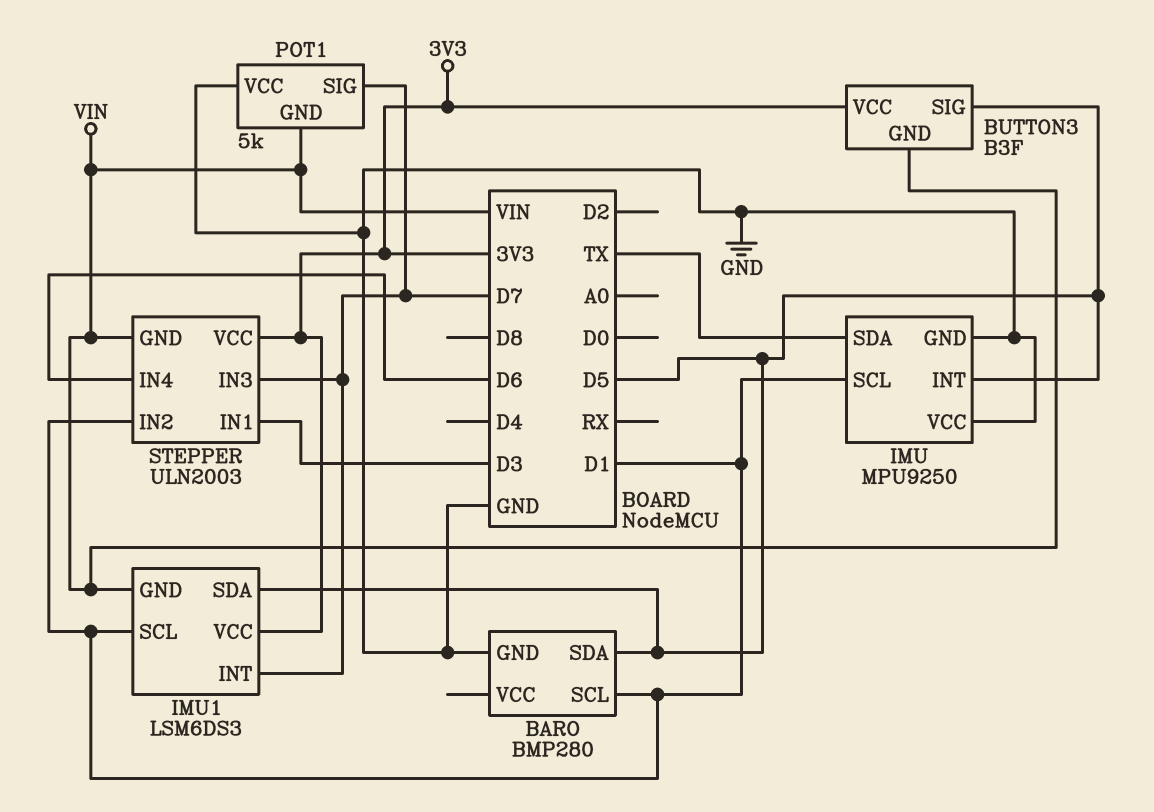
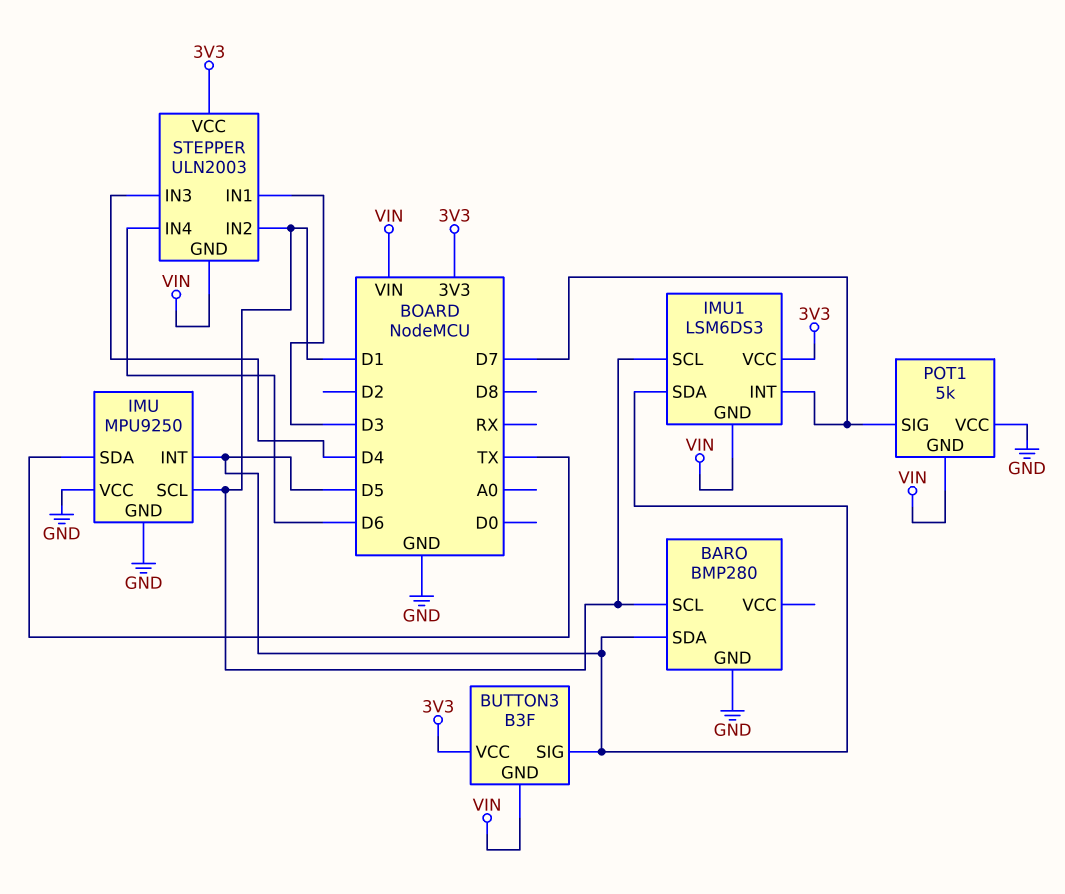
STEPPER pin IN3: D7 -> D4

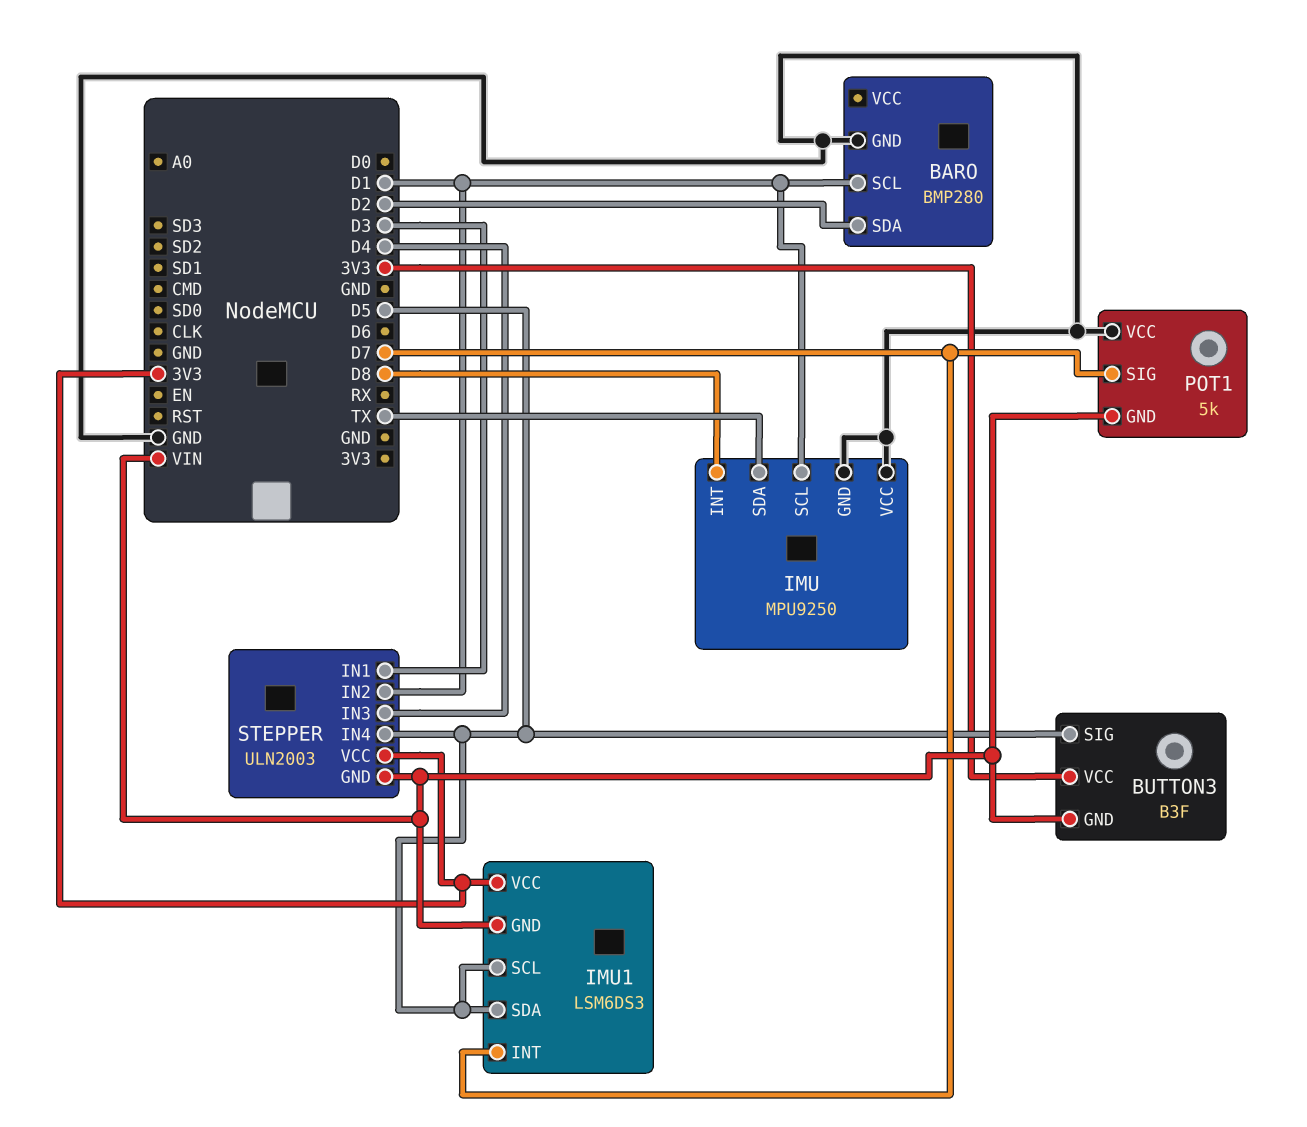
BARO pin SDA: D5 -> D2
IMU pin INT: D5 -> D8
IMU1 pin SCL: D1 -> D5
STEPPER pin IN4: D6 -> D5

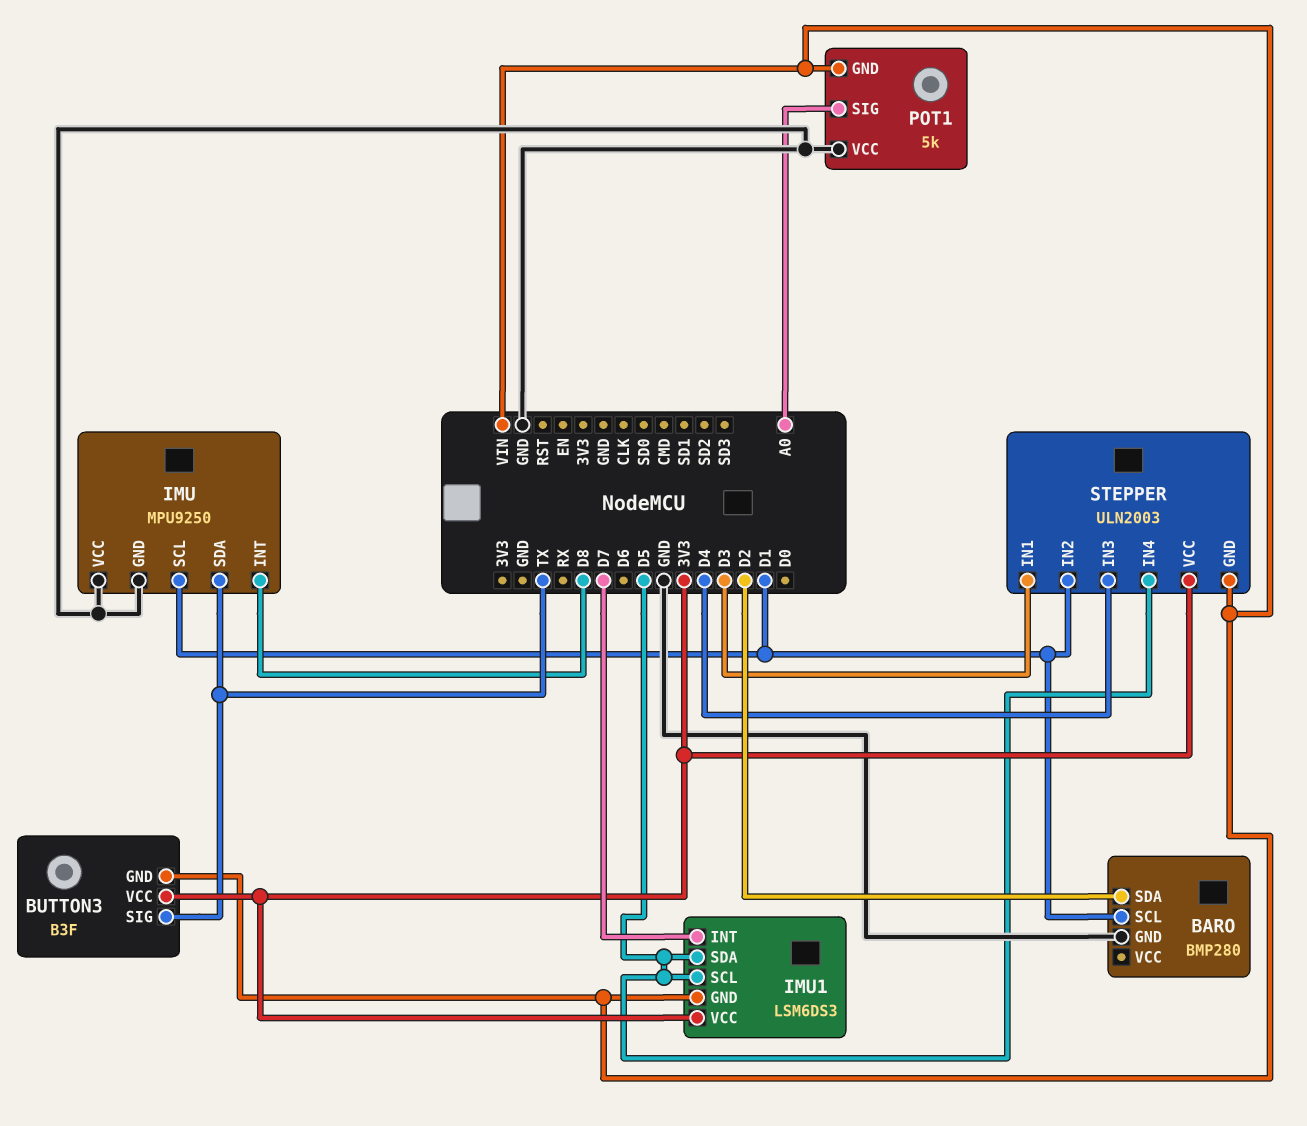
BUTTON3 pin SIG: D5 -> TX
POT1 pin SIG: D7 -> A0

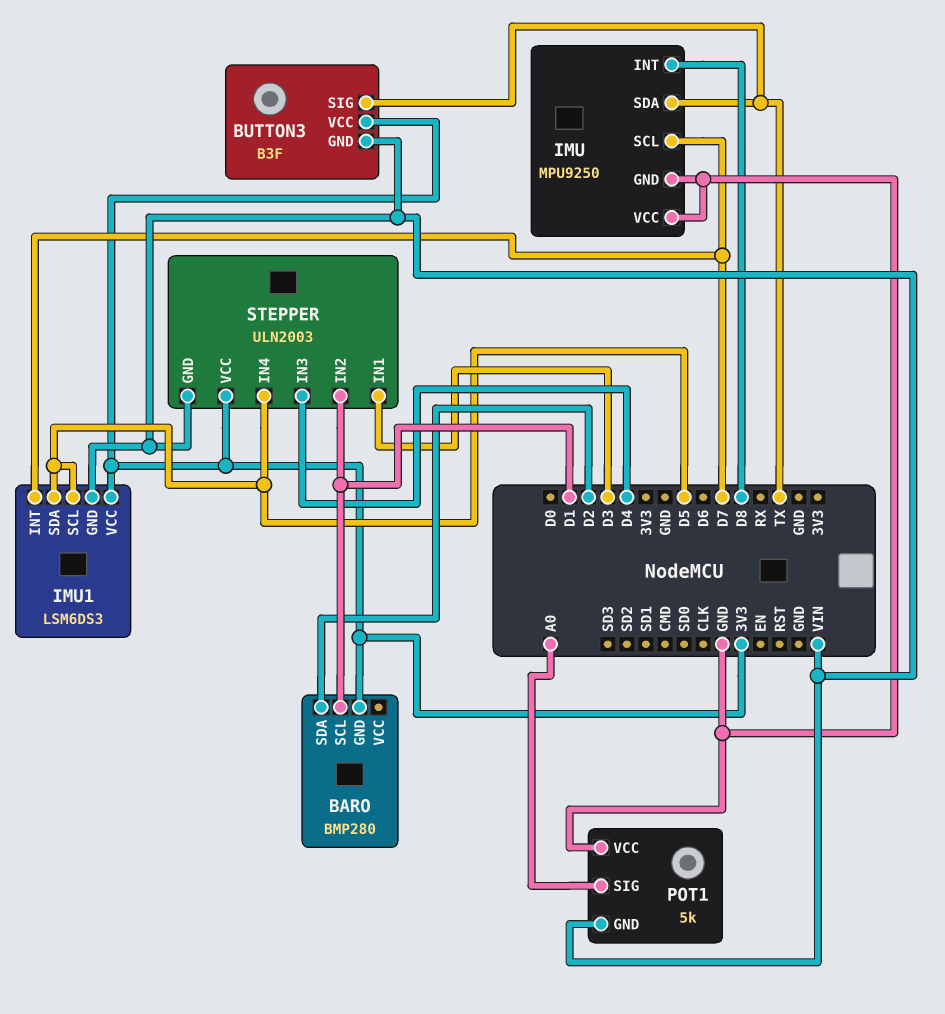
BARO pin GND: GND -> 3V3
IMU pin SCL: D1 -> D7

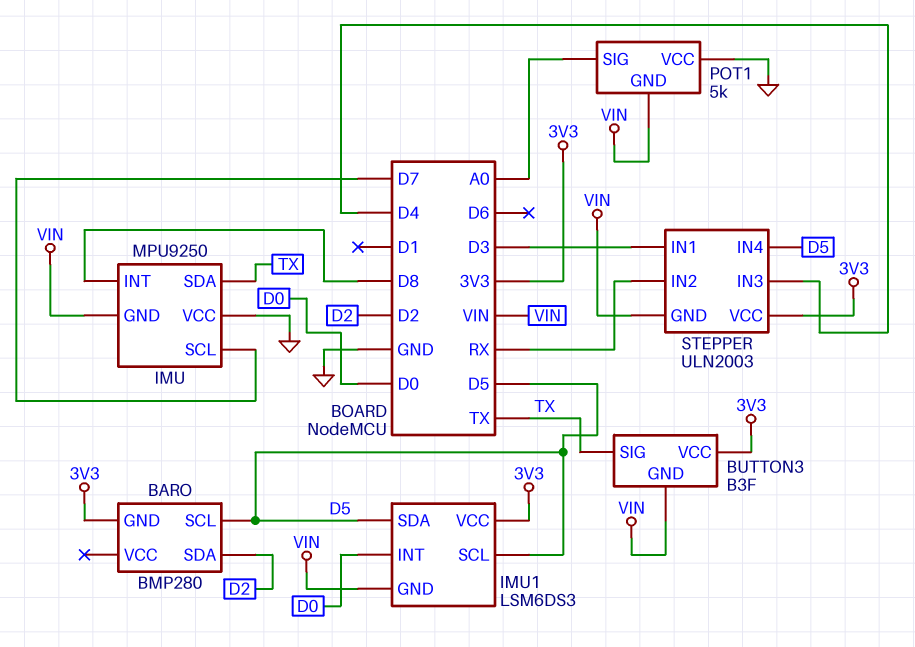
BARO pin SCL: D1 -> D5
IMU pin GND: GND -> VIN
IMU1 pin INT: D7 -> D0
STEPPER pin IN2: D1 -> RX

